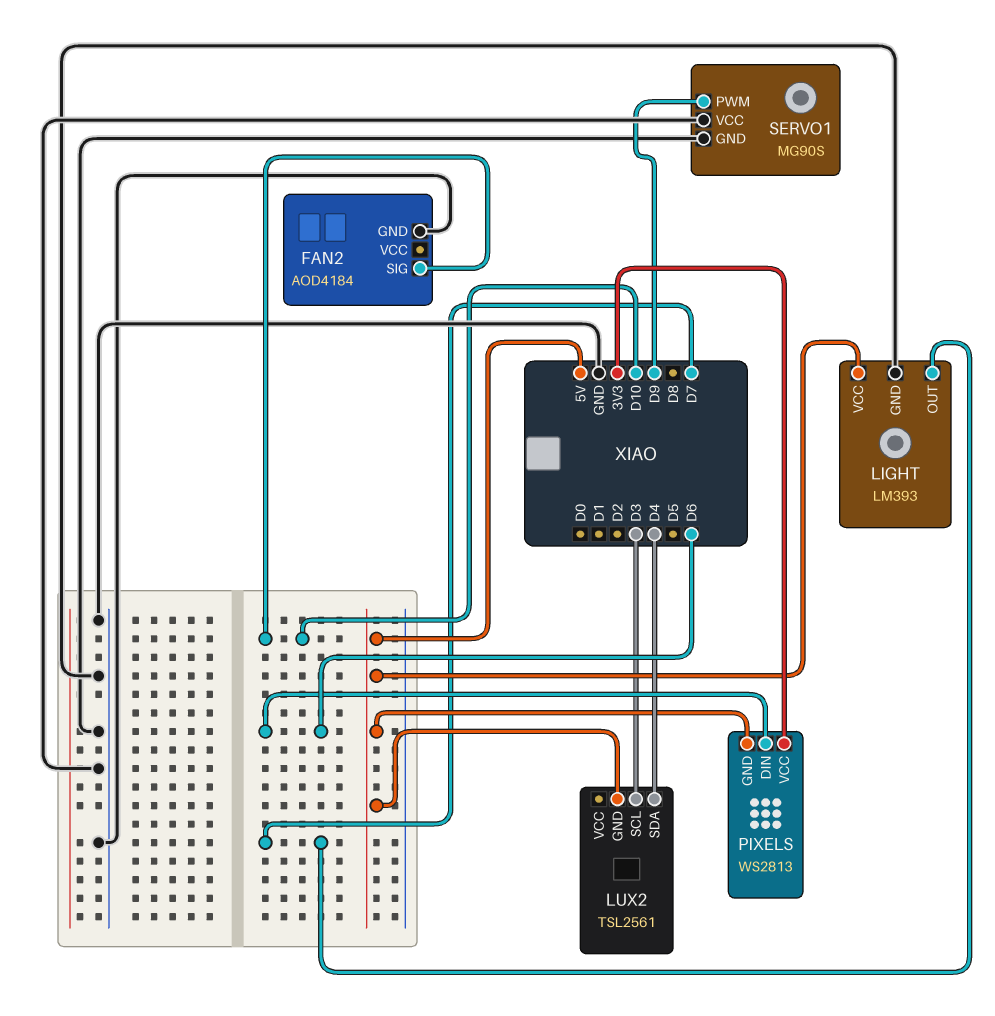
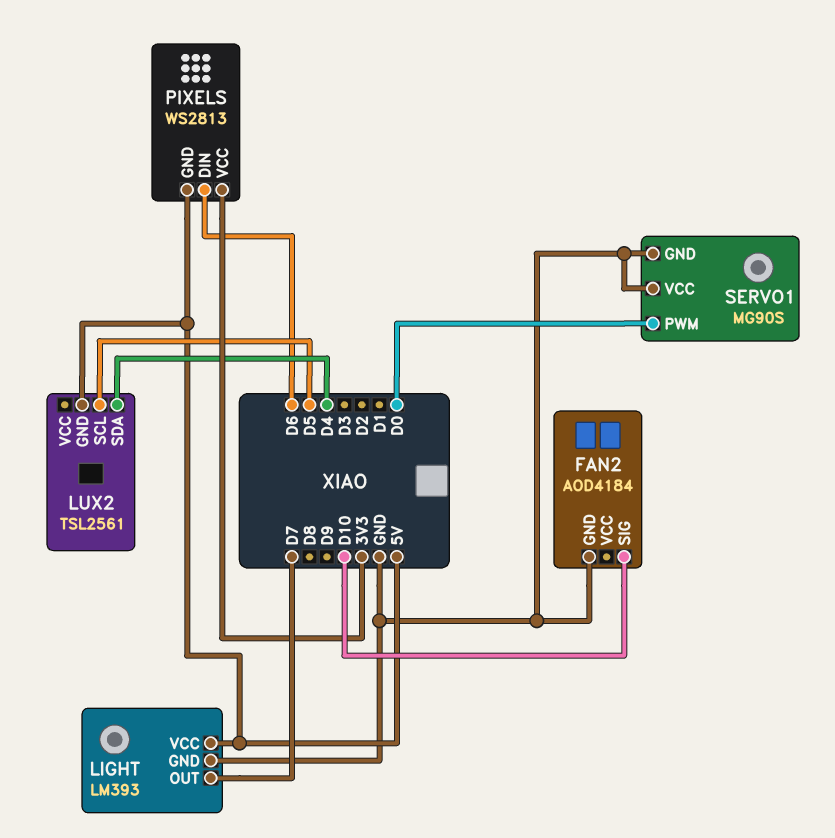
LUX2 pin SCL: D3 -> D5
SERVO1 pin PWM: D9 -> D0

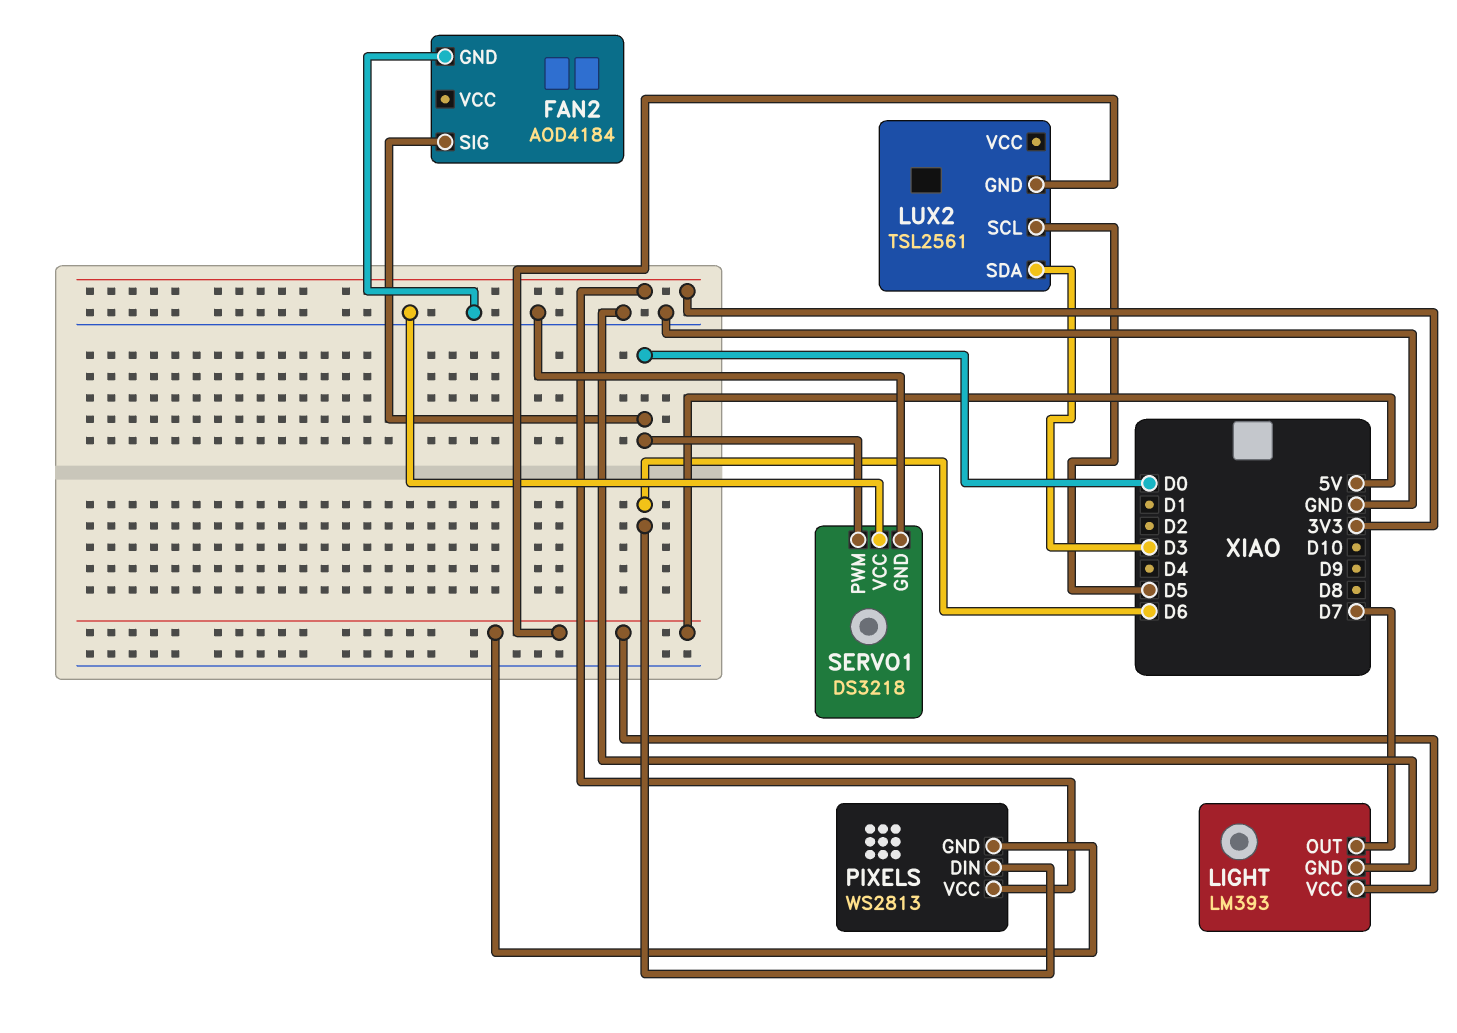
FAN2 pin SIG: D10 -> D0
LUX2 pin SDA: D4 -> D3
SERVO1: MG90S -> DS3218

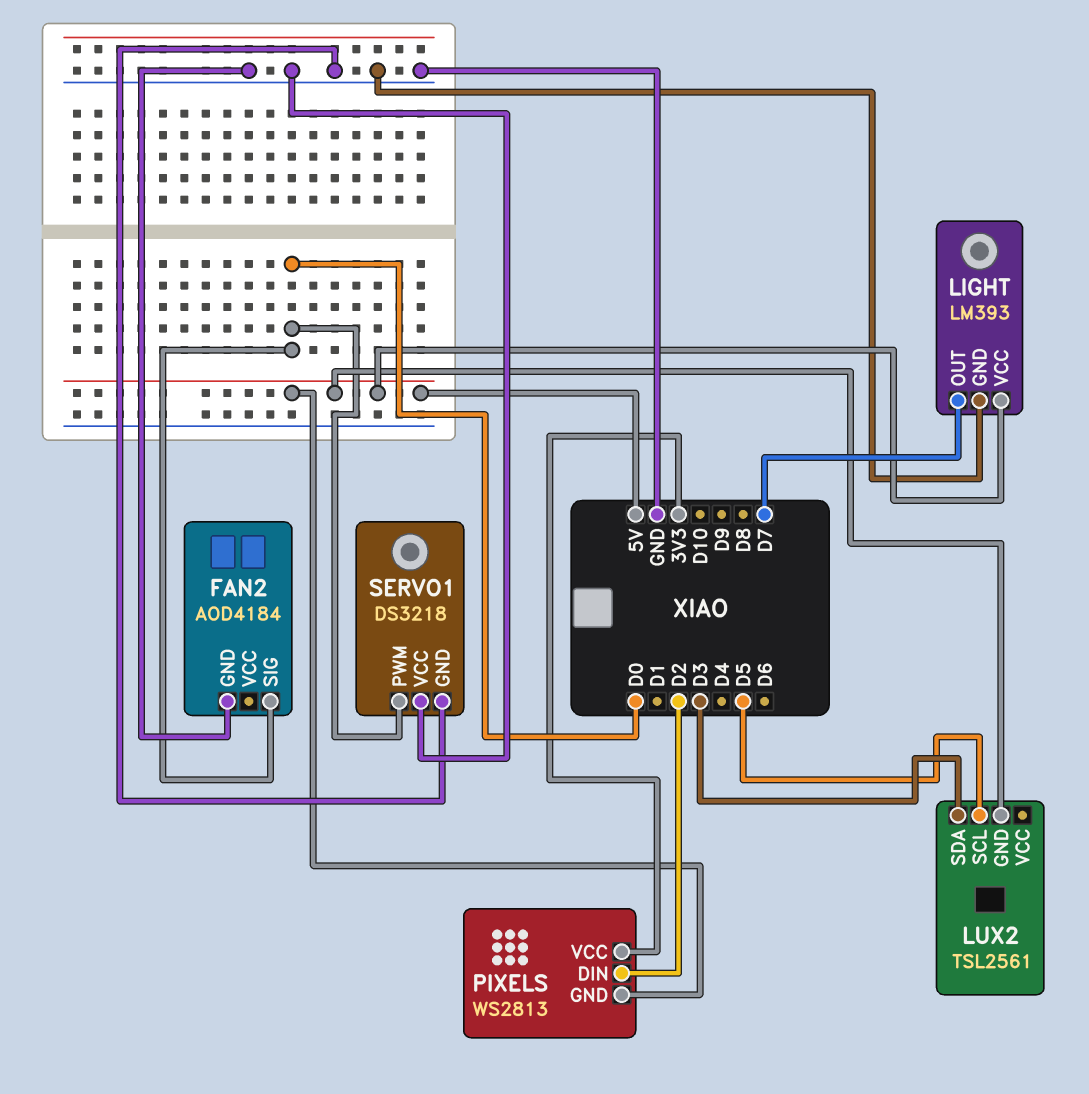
PIXELS pin DIN: D6 -> D2

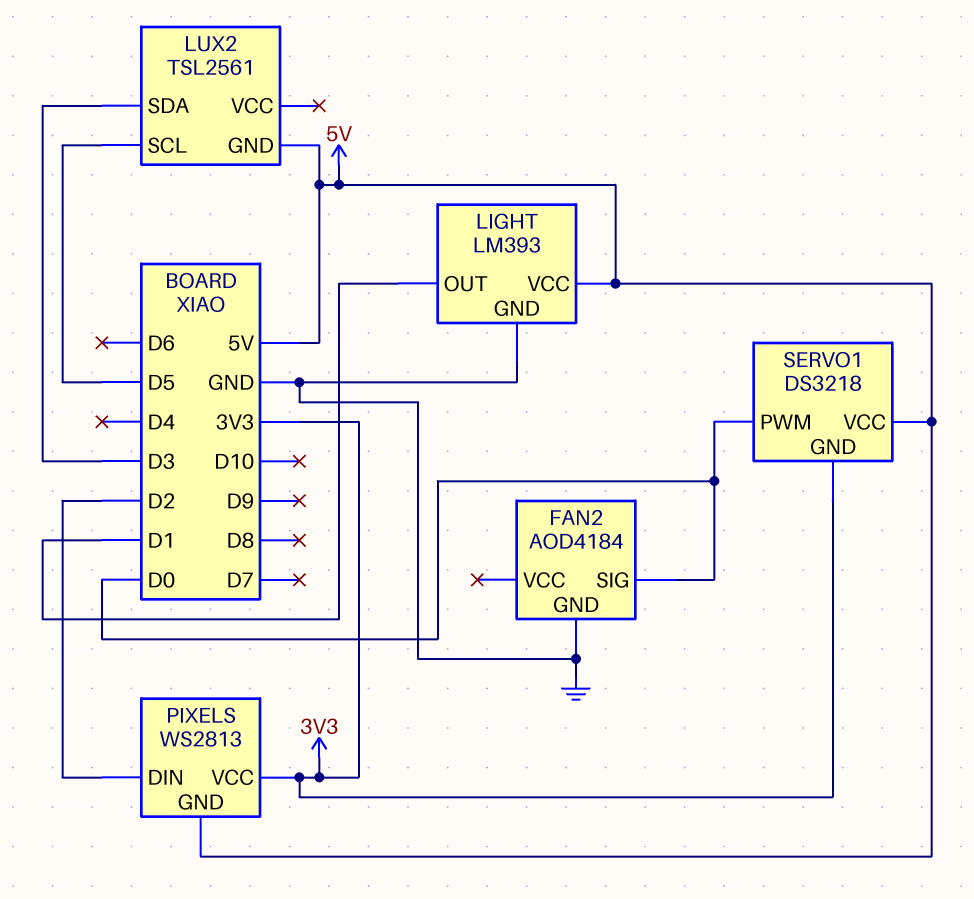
LIGHT pin OUT: D7 -> D1
SERVO1 pin GND: GND -> 3V3
SERVO1 pin VCC: GND -> 5V

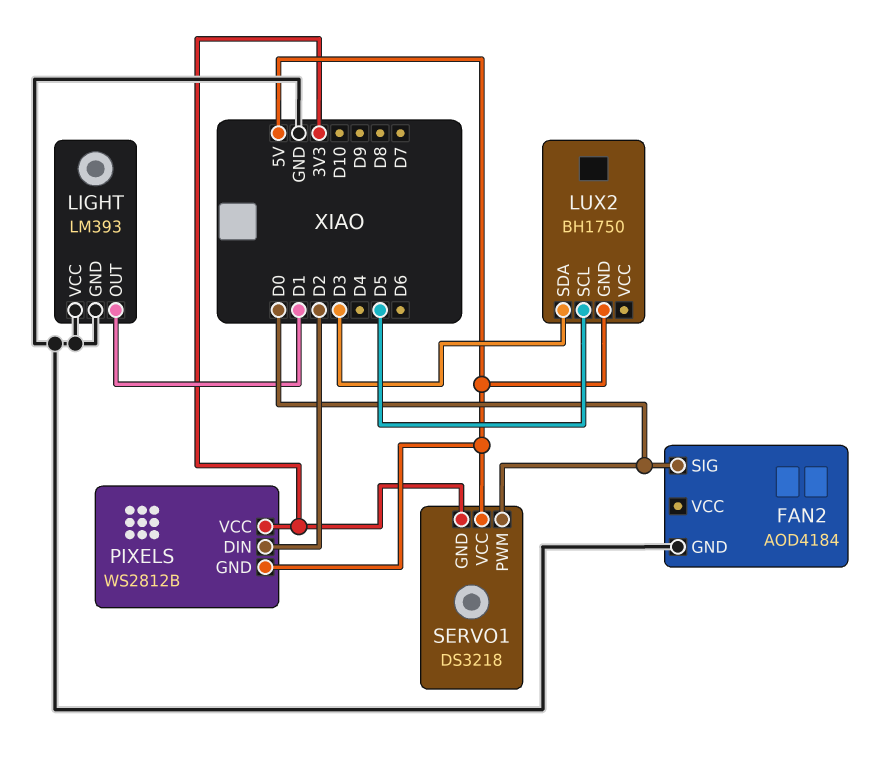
LIGHT pin VCC: 5V -> GND
LUX2: TSL2561 -> BH1750
PIXELS: WS2813 -> WS2812B

